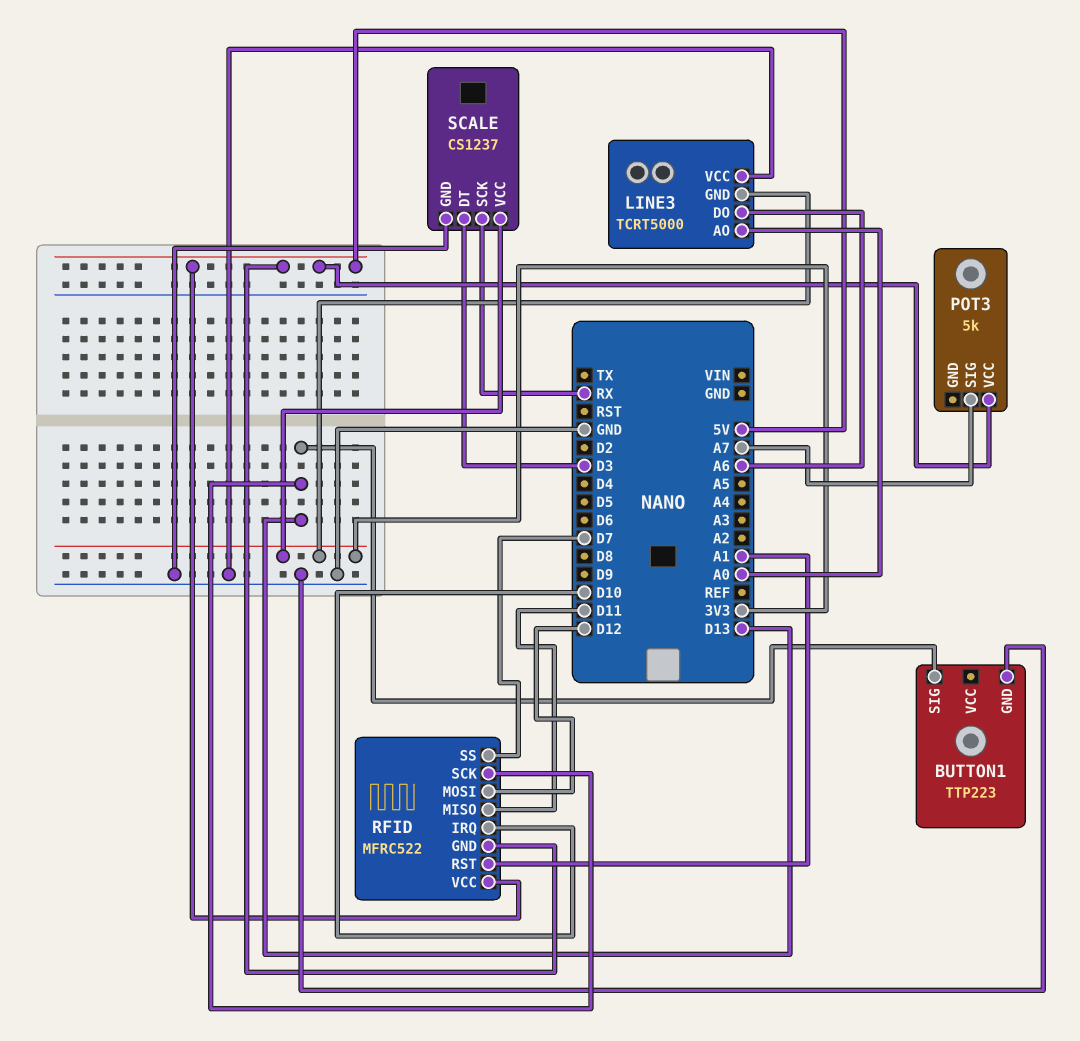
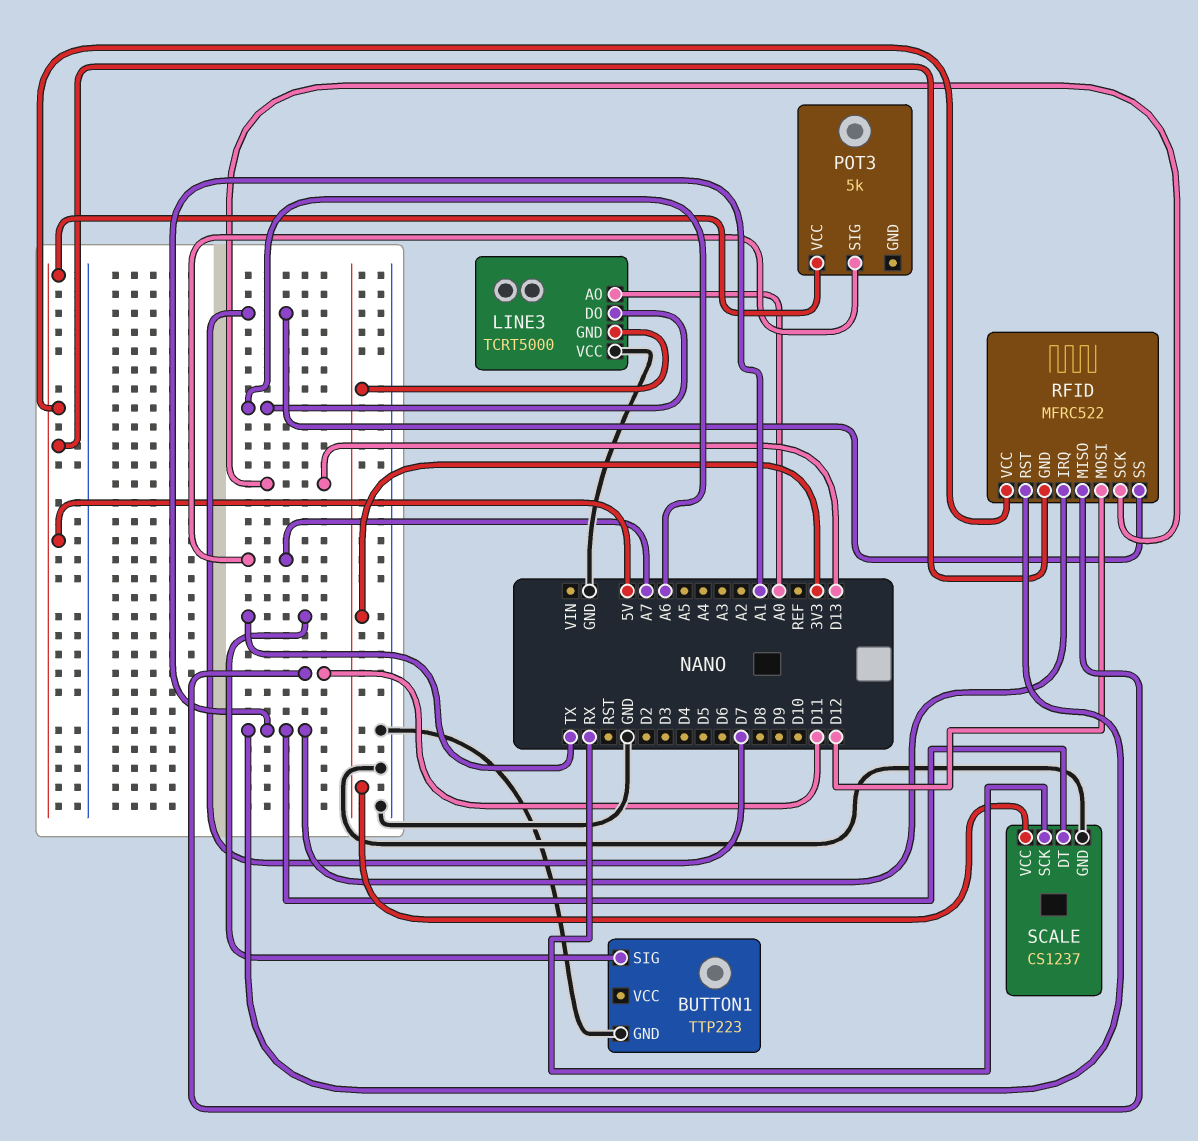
BUTTON1 pin SIG: D13 -> TX
RFID pin IRQ: D10 -> A1
SCALE pin DT: D3 -> A1

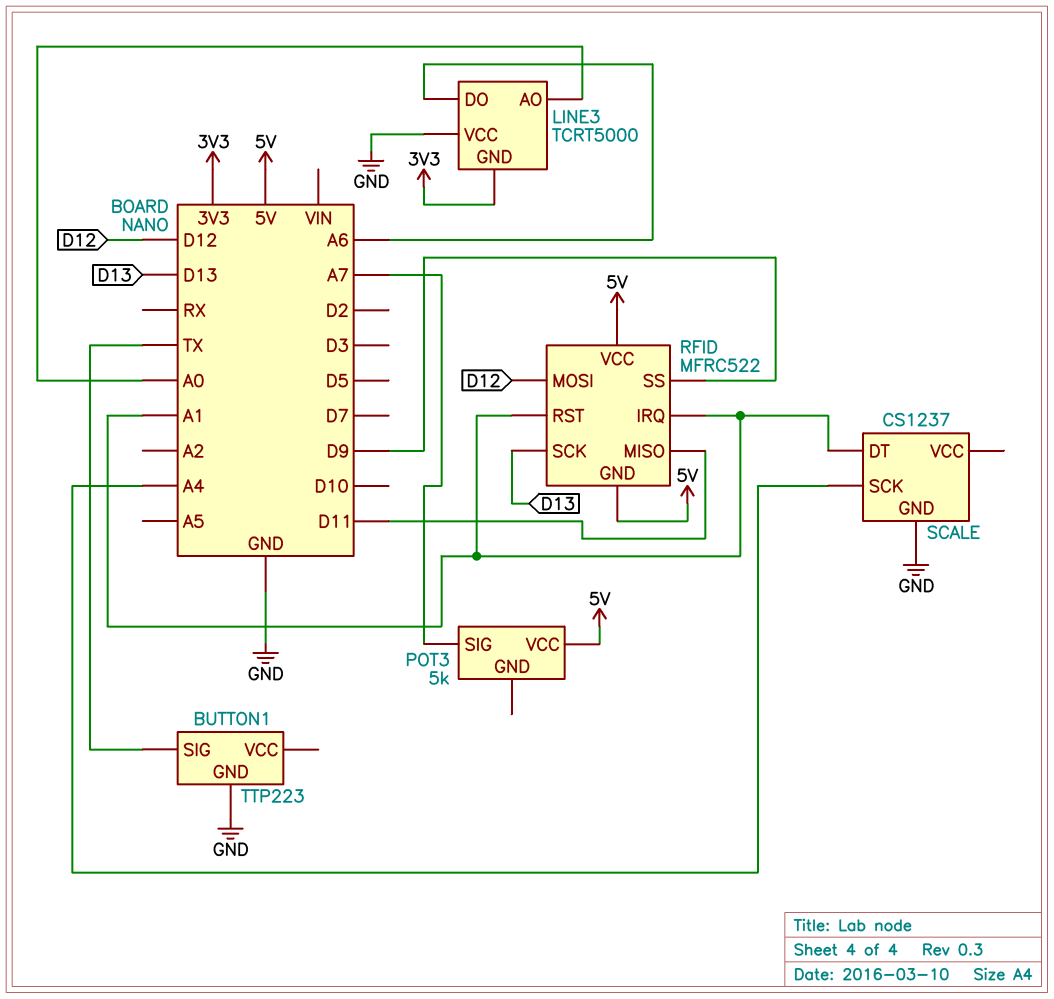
RFID pin SS: D7 -> D9
SCALE pin SCK: RX -> A4
SCALE pin VCC: 3V3 -> none

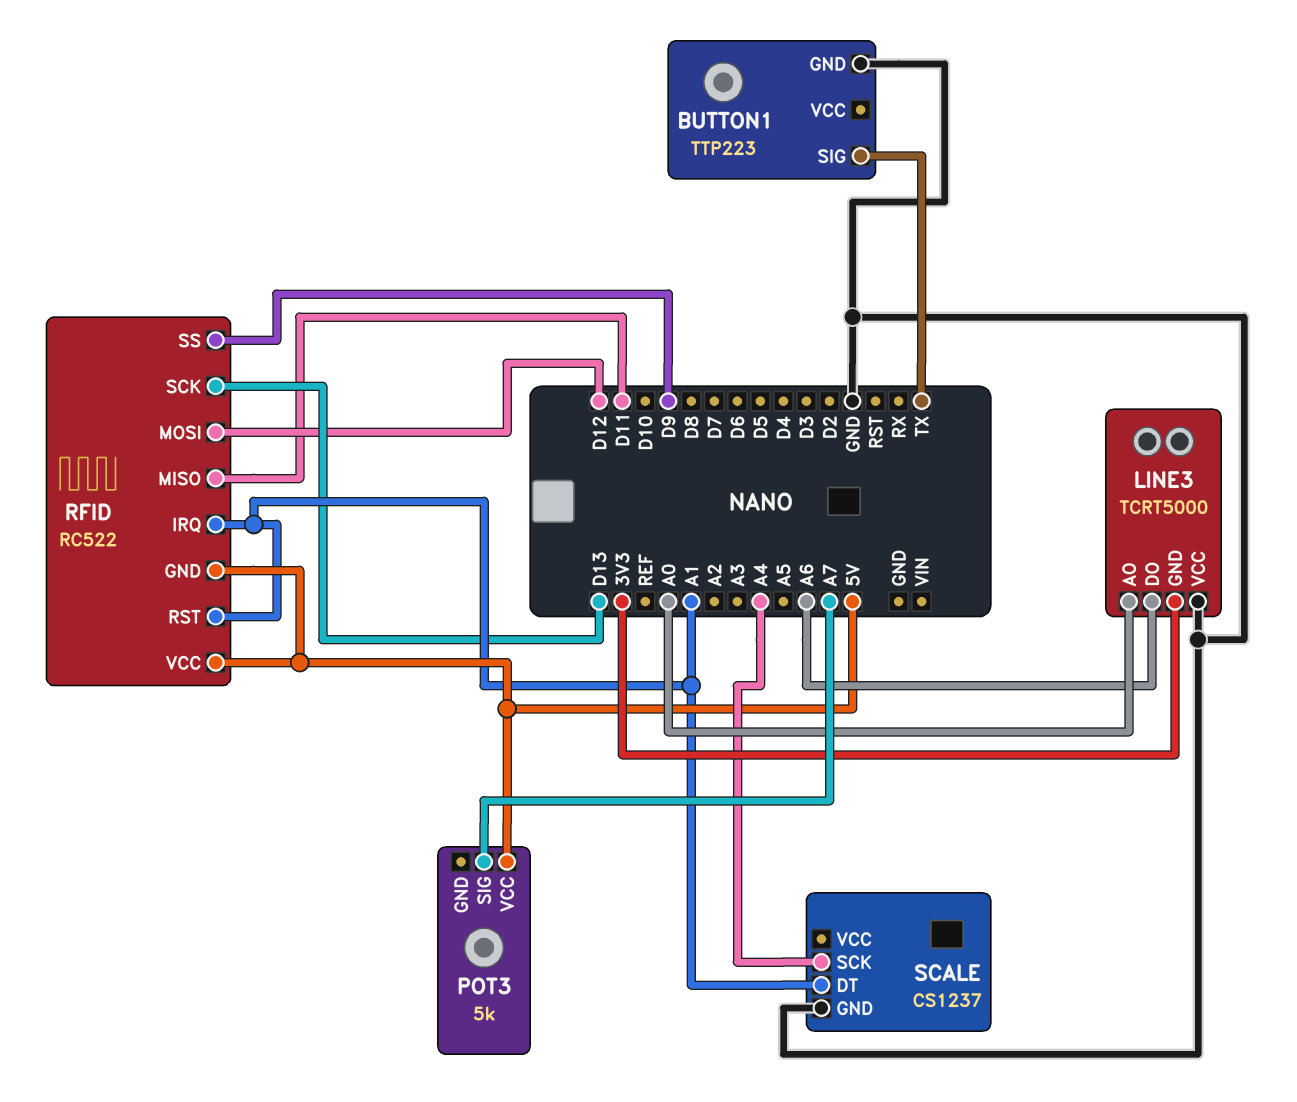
RFID: MFRC522 -> RC522

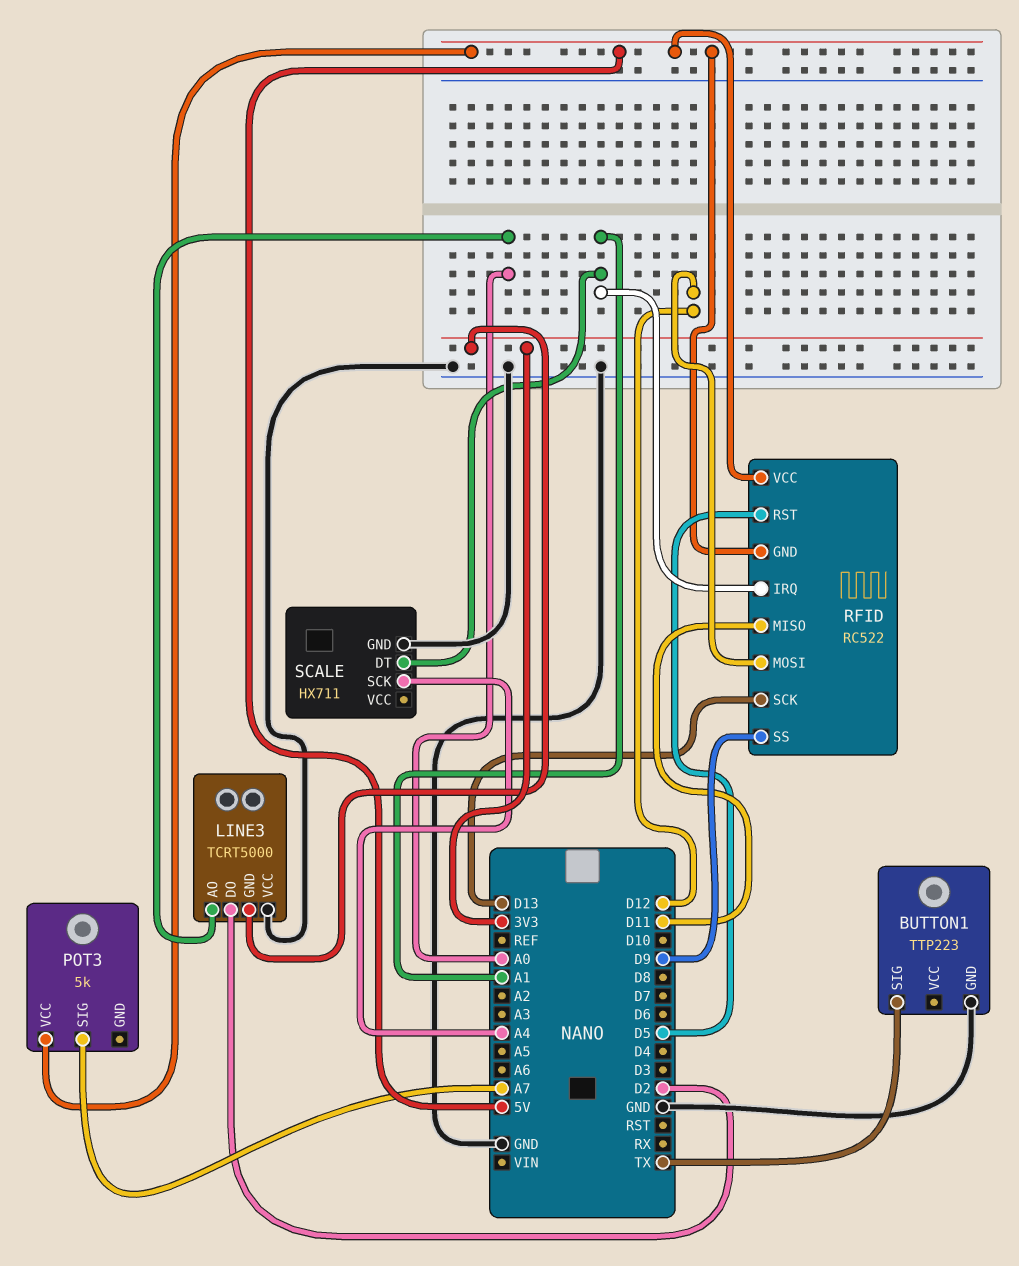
LINE3 pin DO: A6 -> D2
RFID pin RST: A1 -> D5
SCALE: CS1237 -> HX711

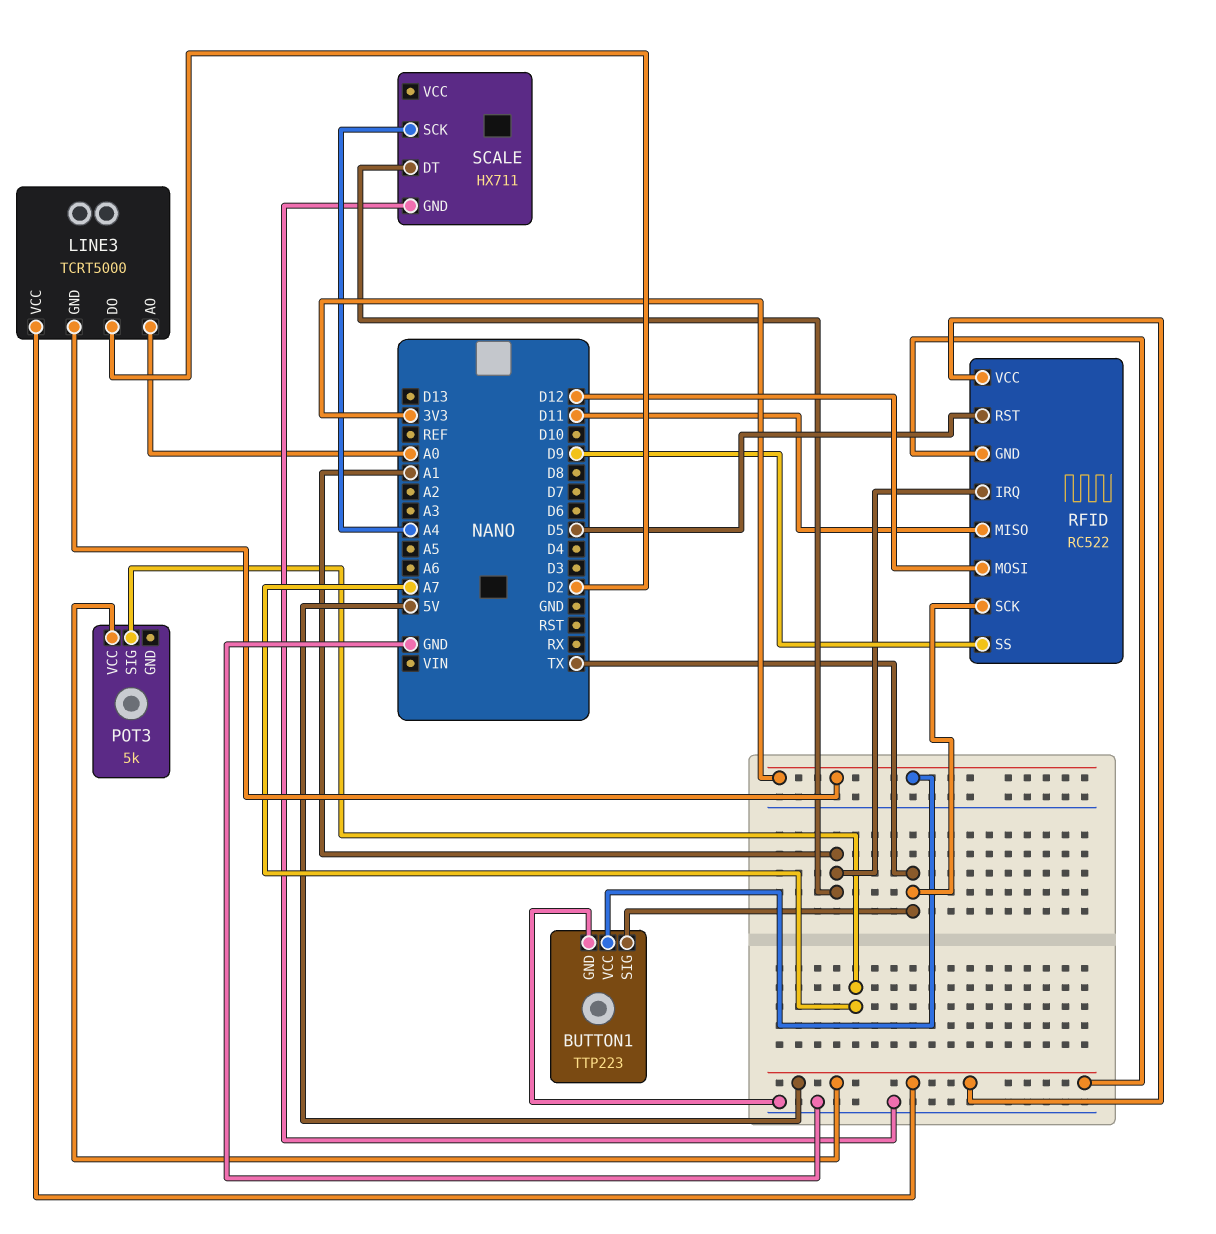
BUTTON1 pin VCC: none -> 3V3
LINE3 pin VCC: GND -> 5V
RFID pin SCK: D13 -> TX

